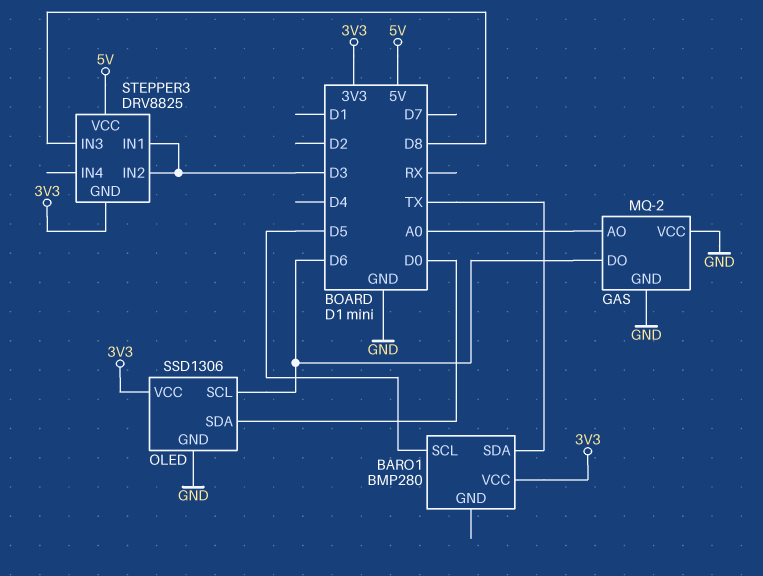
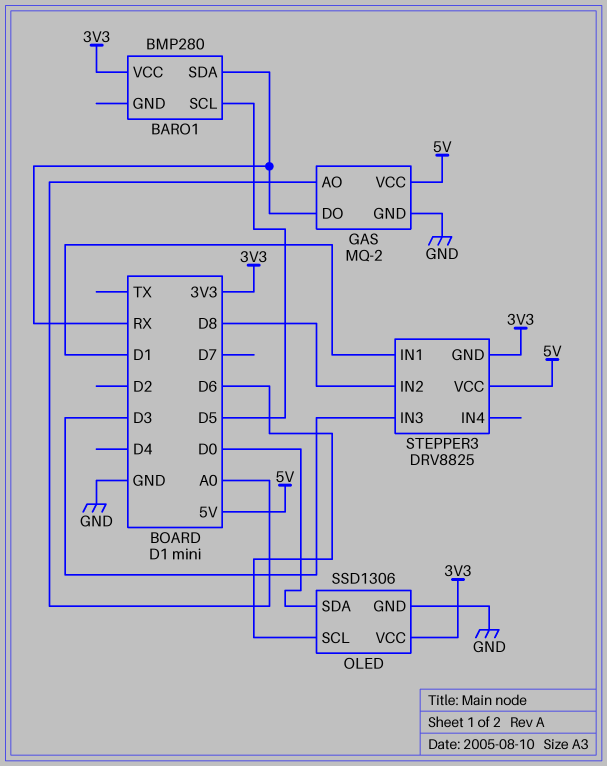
BARO1 pin SDA: TX -> RX
GAS pin DO: D6 -> RX
GAS pin VCC: GND -> 5V
STEPPER3 pin IN1: D3 -> D1
STEPPER3 pin IN2: D3 -> D8
STEPPER3 pin IN3: D8 -> D3

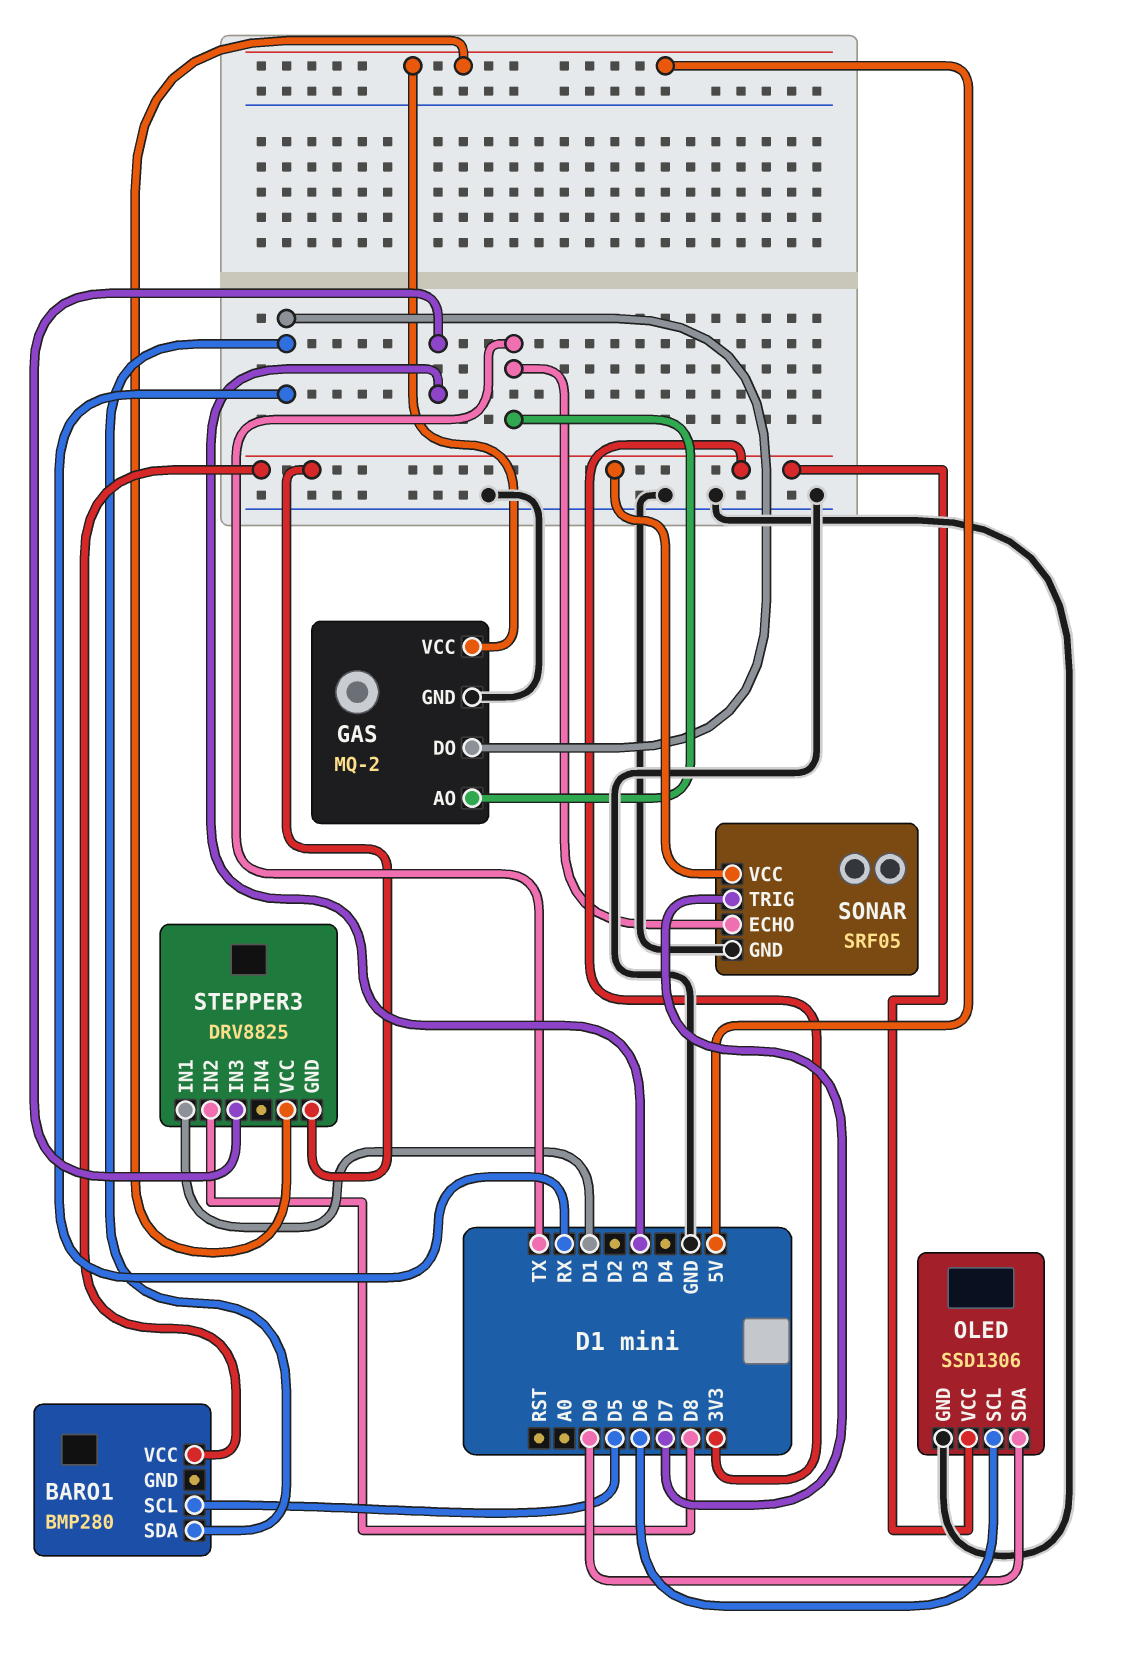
GAS pin AO: A0 -> TX
SONAR: none -> SRF05
SONAR pin ECHO: none -> TX
SONAR pin GND: none -> GND
SONAR pin TRIG: none -> D7
SONAR pin VCC: none -> 3V3

